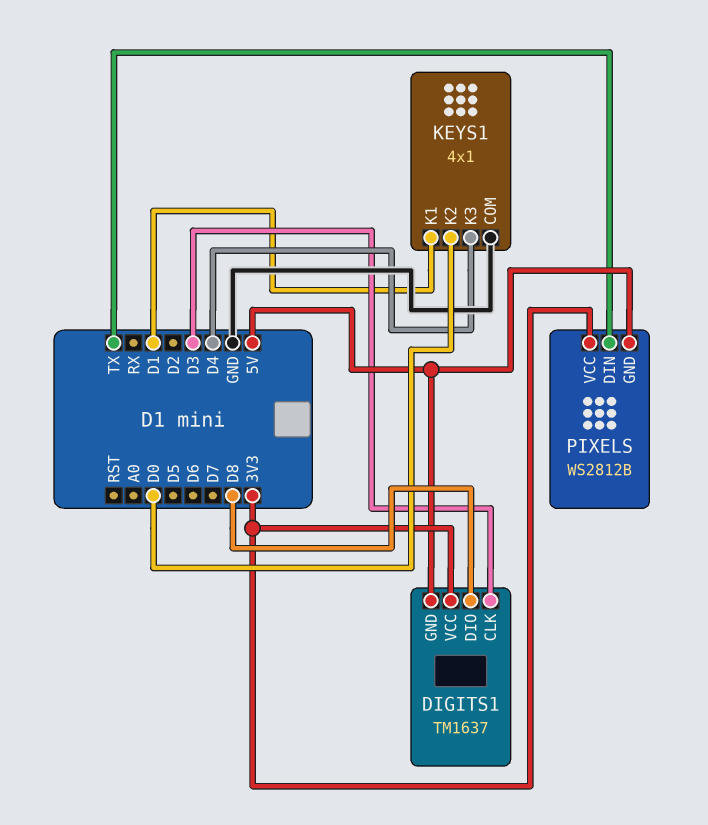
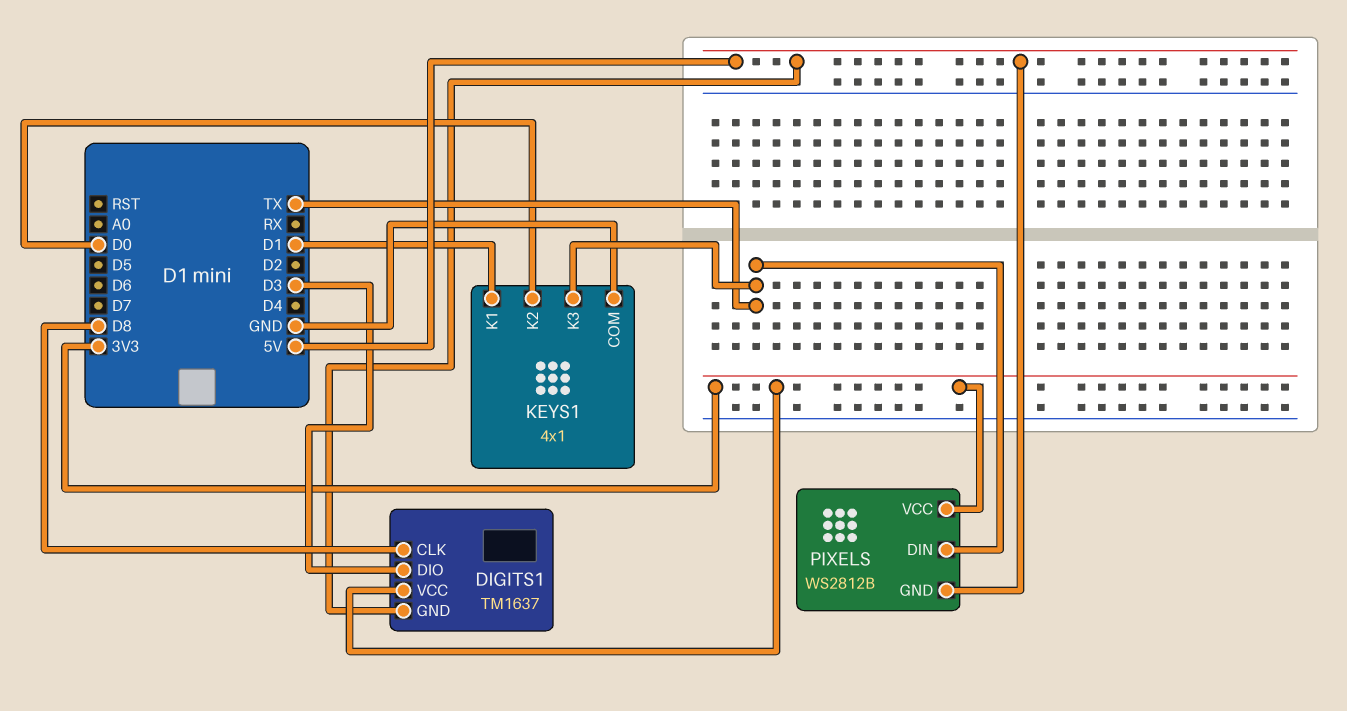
DIGITS1 pin CLK: D3 -> D8
DIGITS1 pin DIO: D8 -> D3
KEYS1 pin K3: D4 -> TX

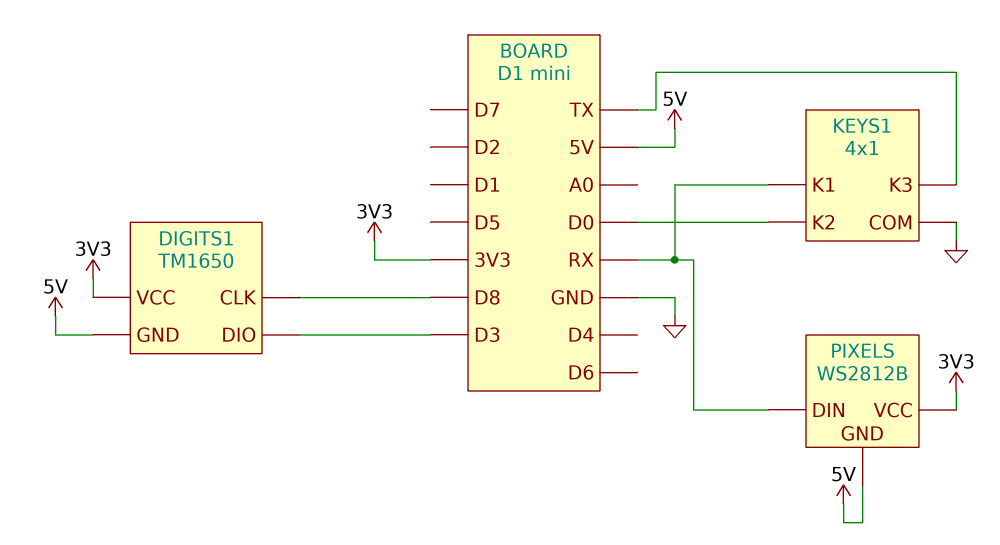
DIGITS1: TM1637 -> TM1650
KEYS1 pin K1: D1 -> RX
PIXELS pin DIN: TX -> RX

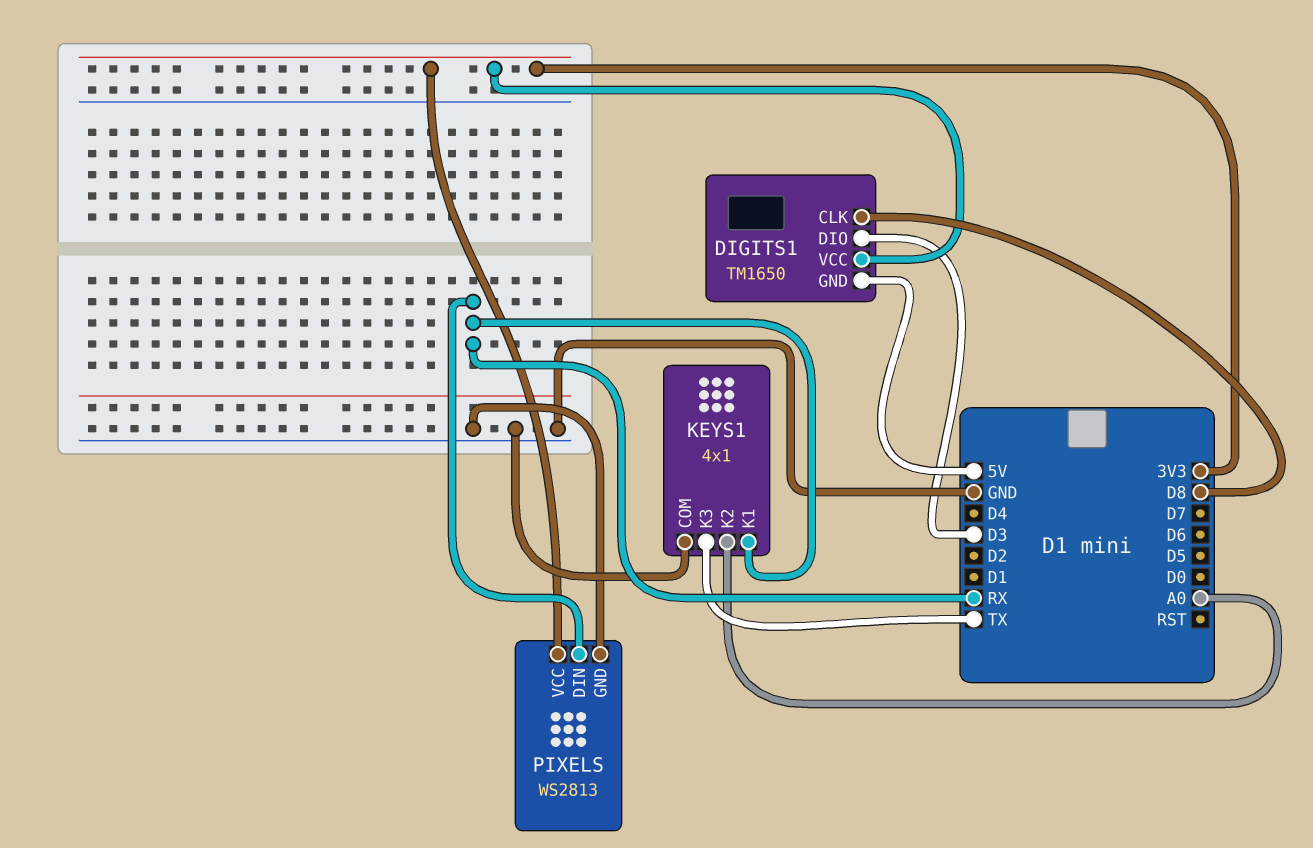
KEYS1 pin K2: D0 -> A0
PIXELS: WS2812B -> WS2813
PIXELS pin GND: 5V -> GND

